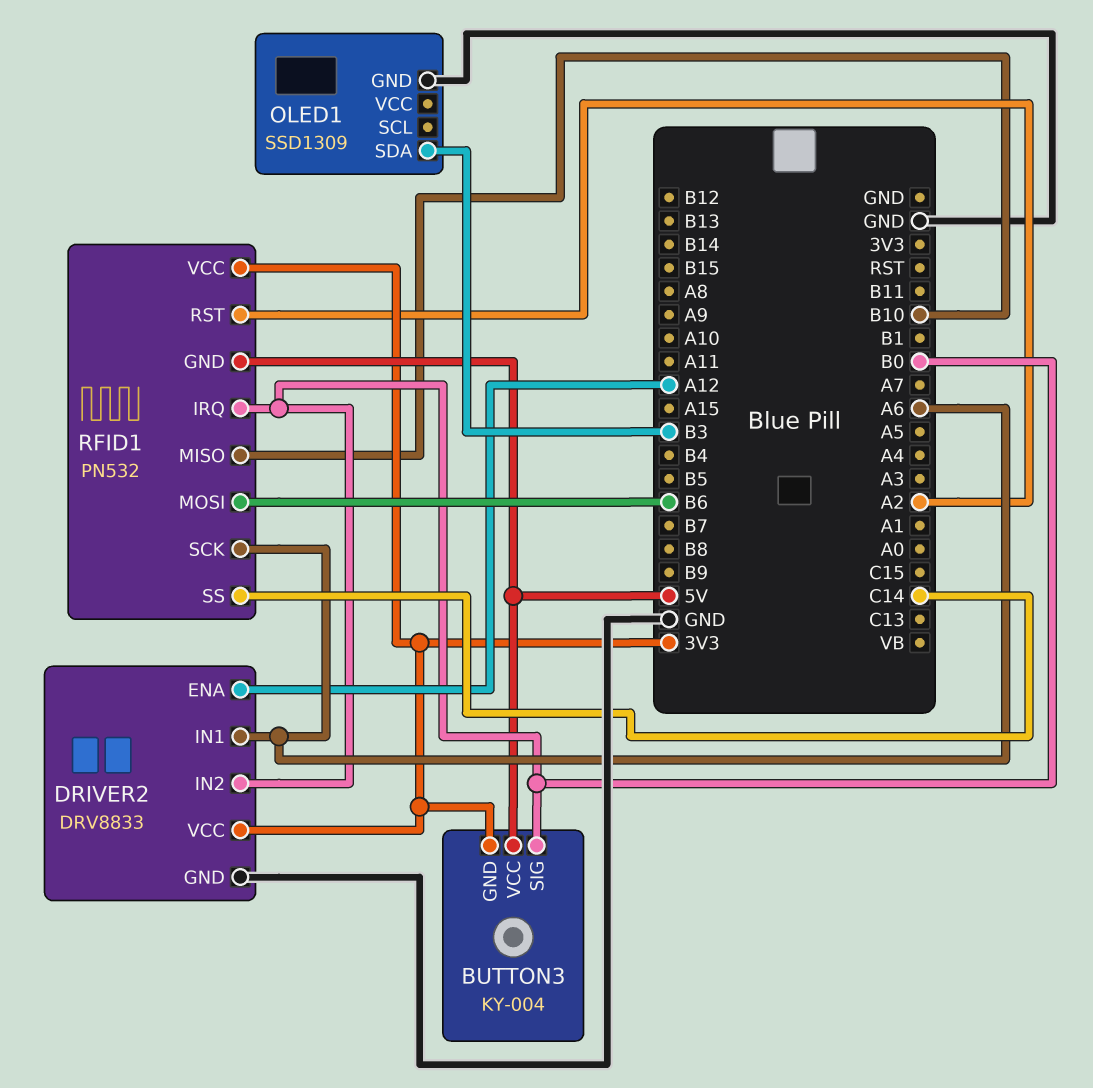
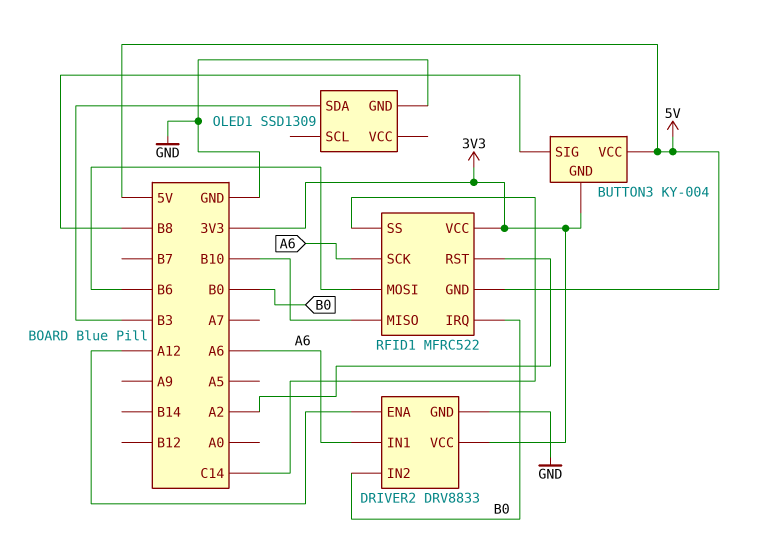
BUTTON3 pin SIG: B0 -> B8
RFID1: PN532 -> MFRC522

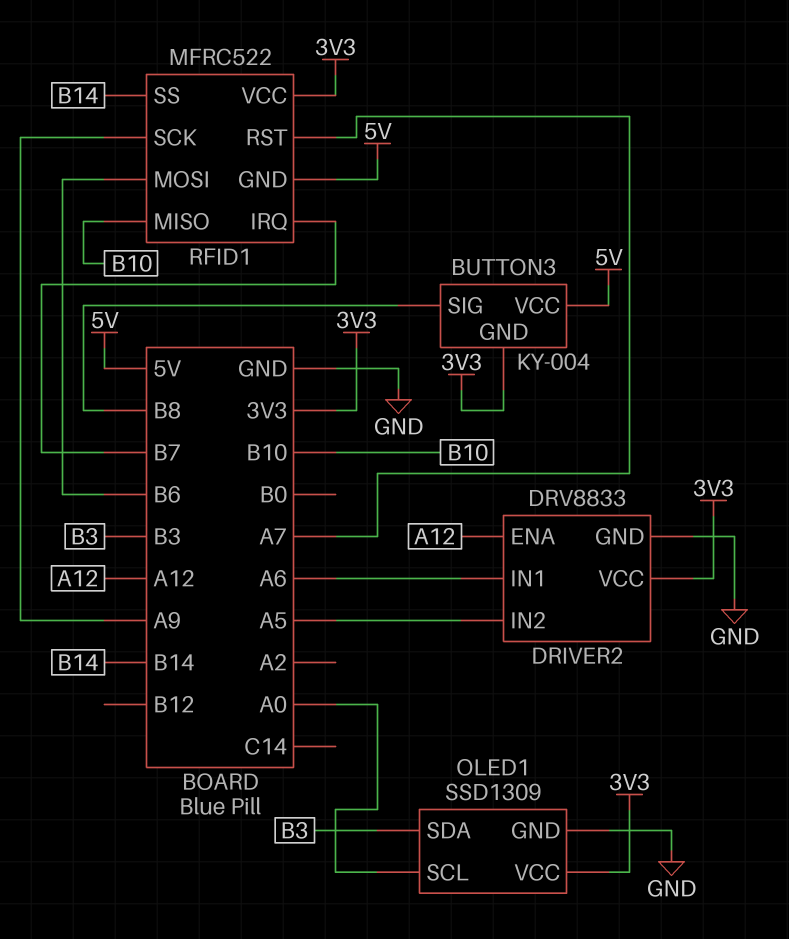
DRIVER2 pin IN2: B0 -> A5
OLED1 pin SCL: none -> A0
OLED1 pin VCC: none -> 3V3
RFID1 pin IRQ: B0 -> B7
RFID1 pin RST: A2 -> A7
RFID1 pin SCK: A6 -> A9
RFID1 pin SS: C14 -> B14

